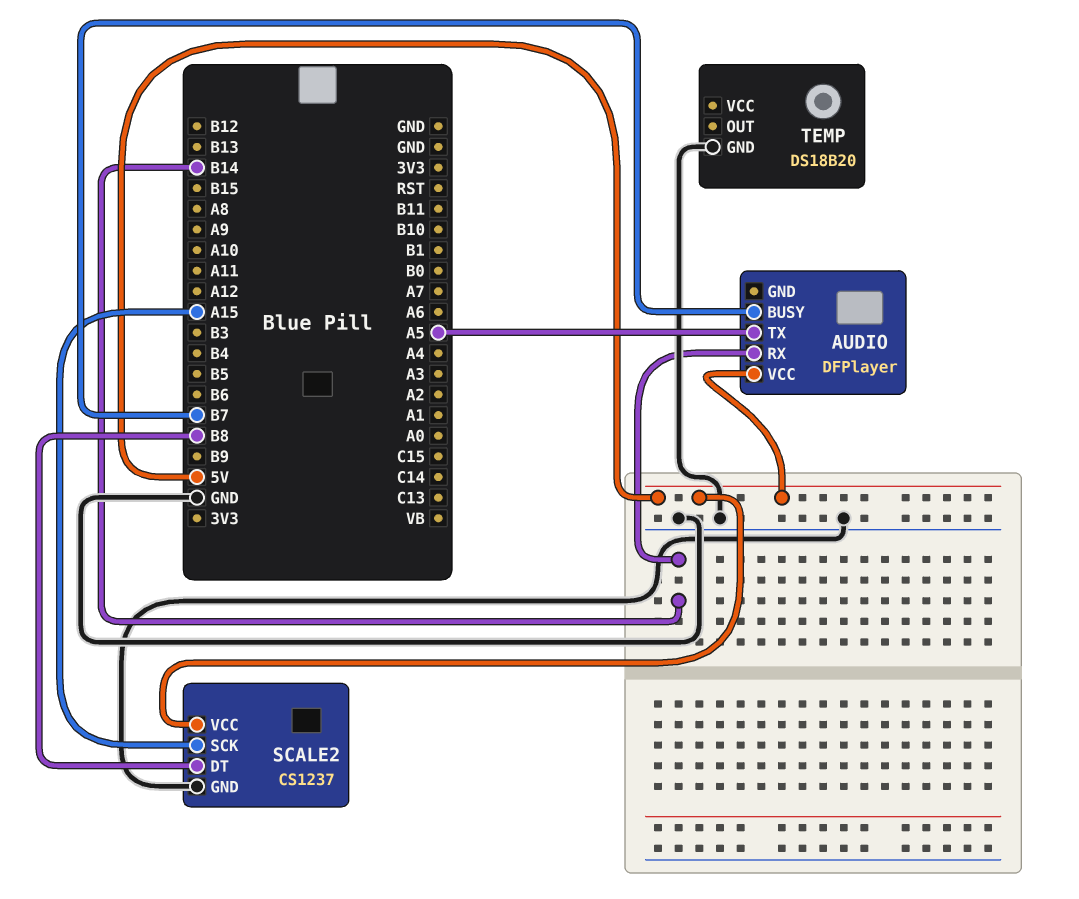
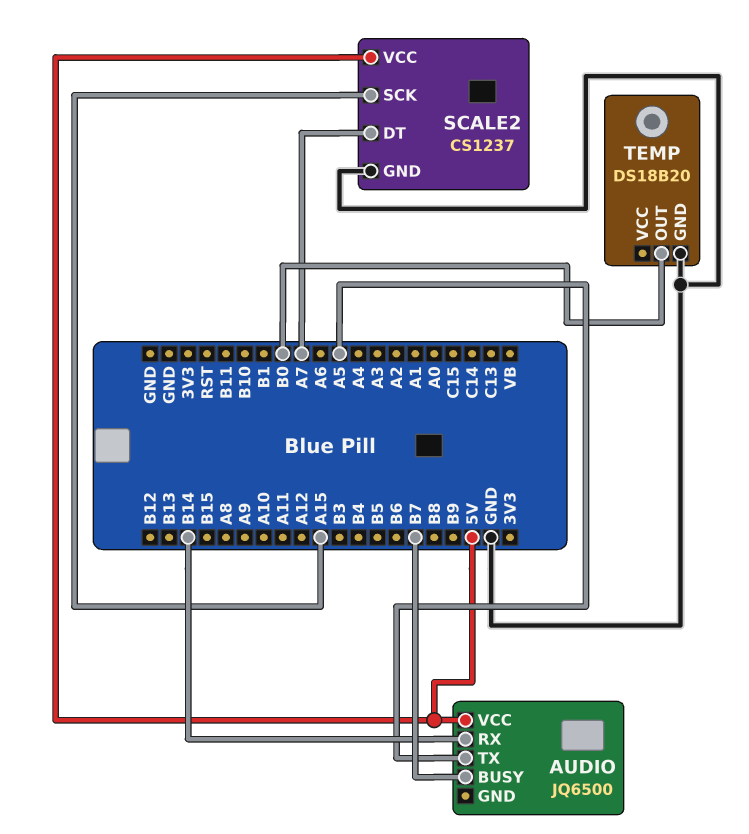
AUDIO: DFPlayer -> JQ6500
SCALE2 pin DT: B8 -> A7
TEMP pin OUT: none -> B0

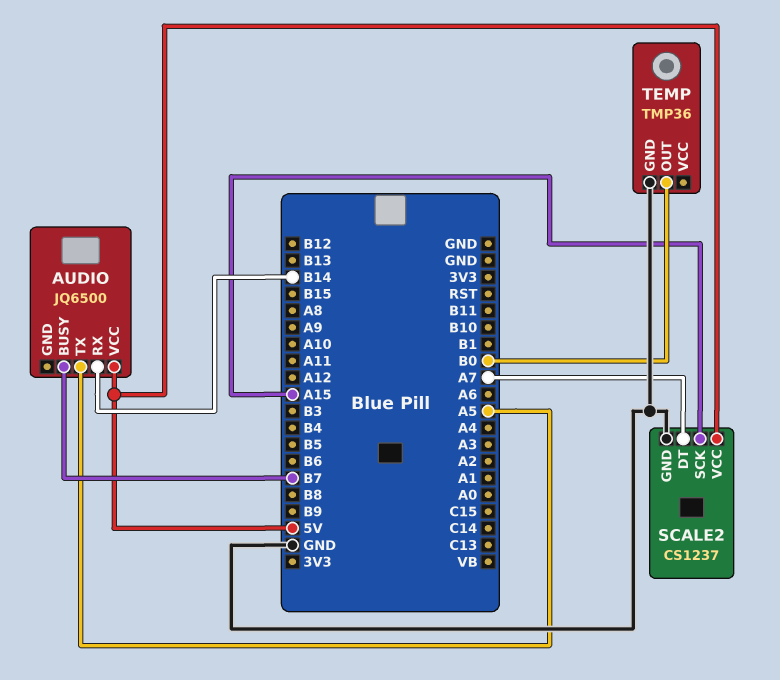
TEMP: DS18B20 -> TMP36

